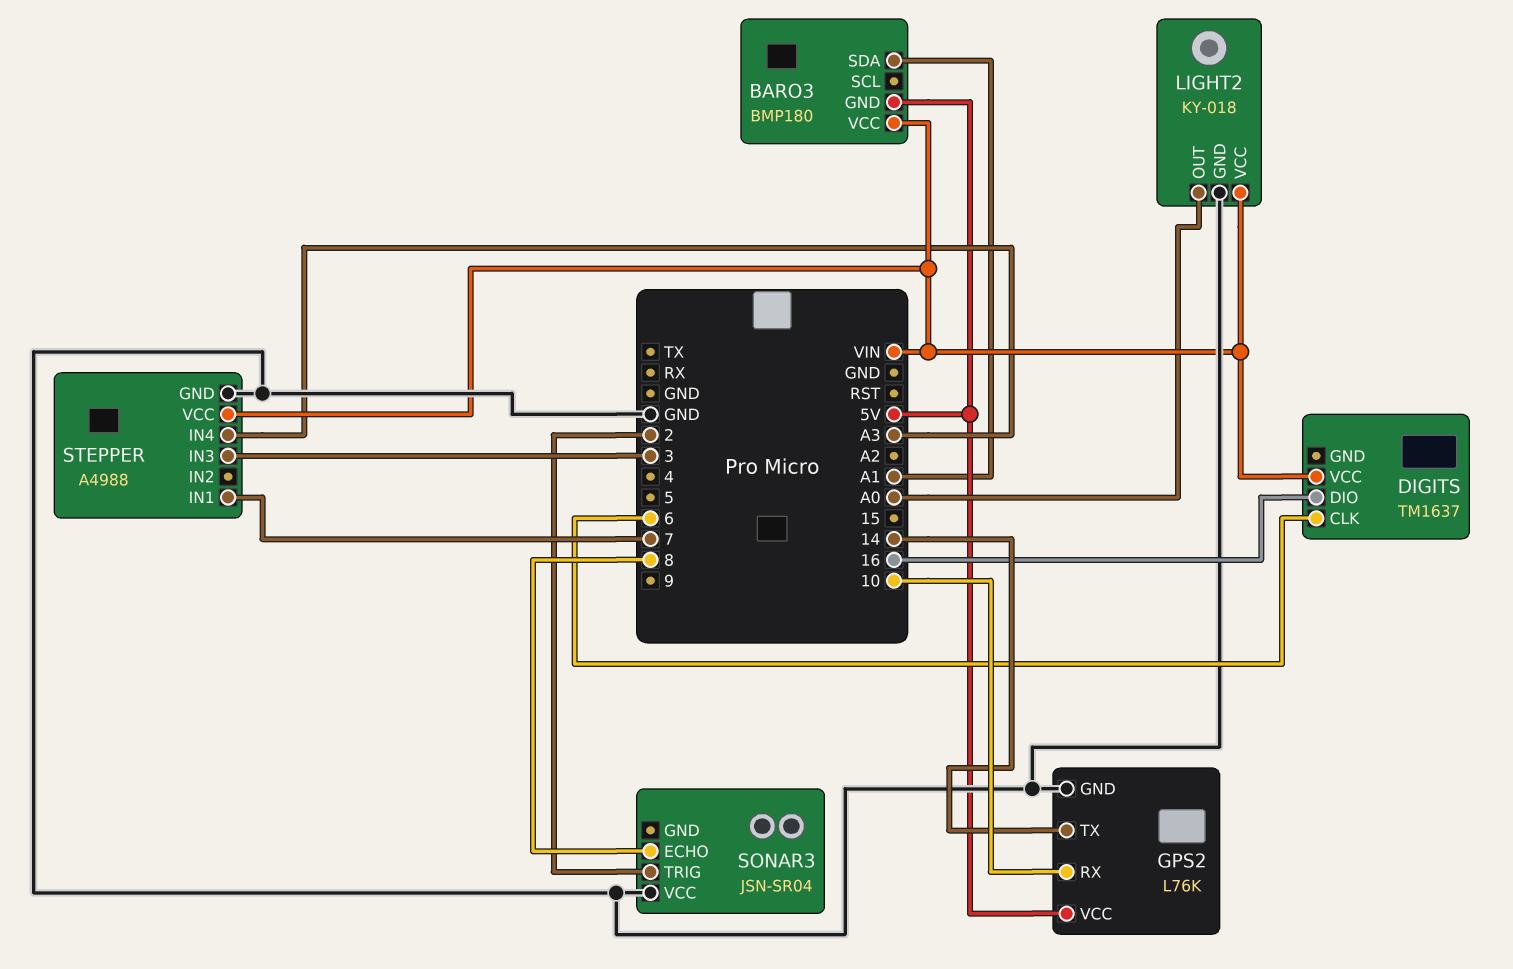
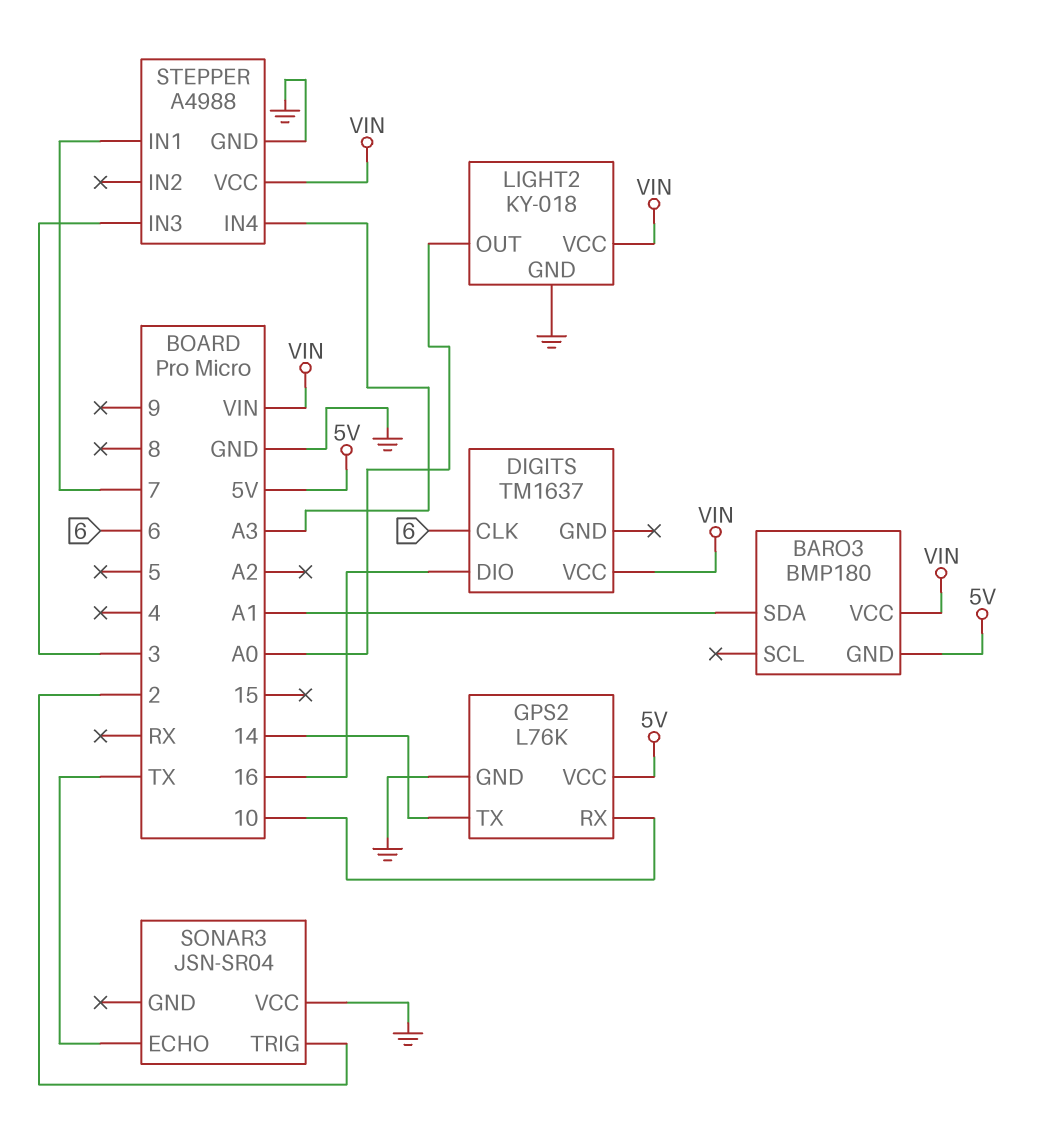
SONAR3 pin ECHO: 8 -> TX

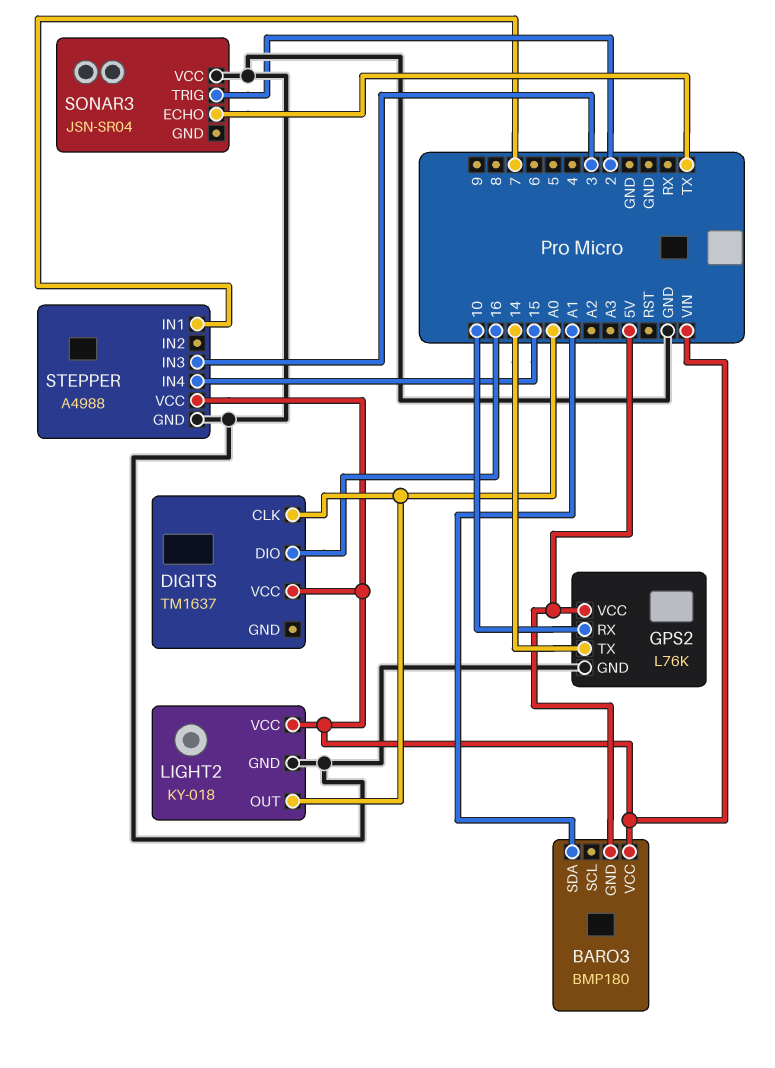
DIGITS pin CLK: 6 -> A0
STEPPER pin IN4: A3 -> 15

